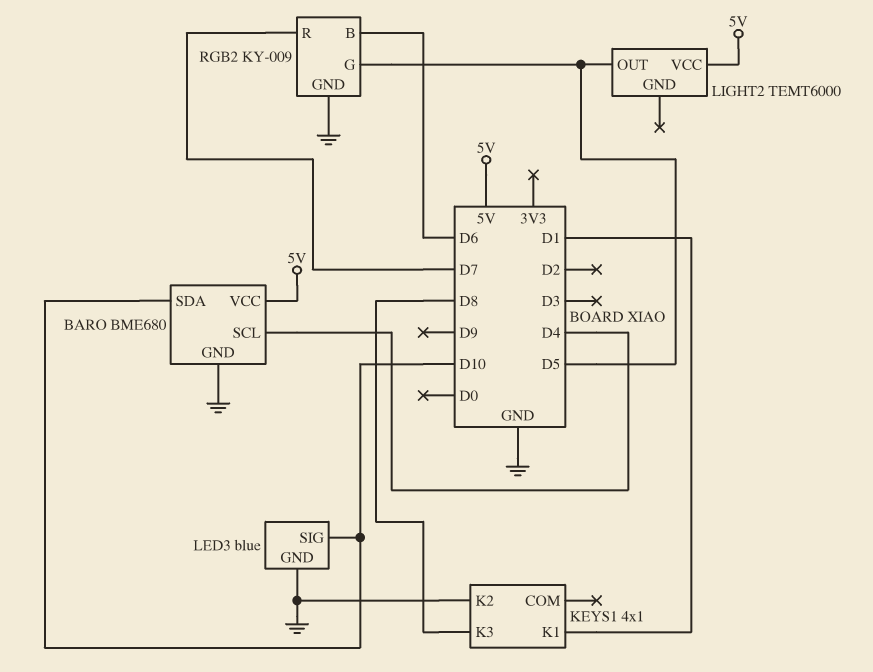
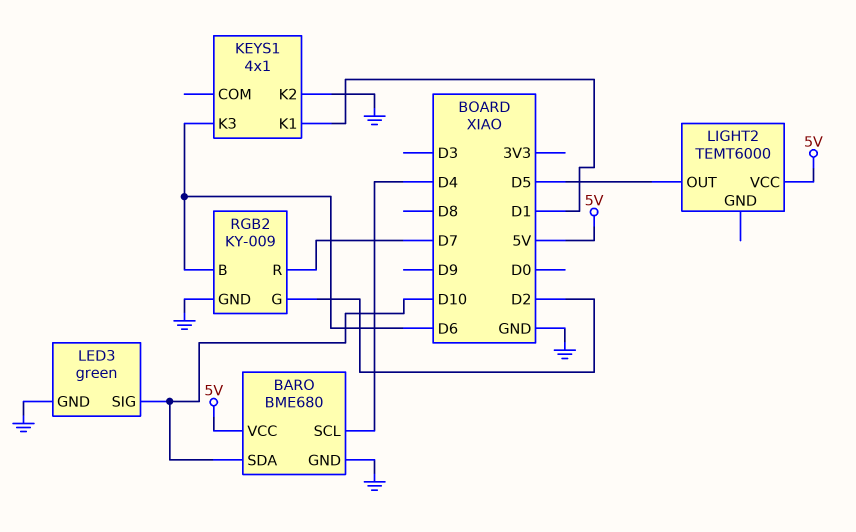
KEYS1 pin K3: D8 -> D6
LED3: blue -> green
RGB2 pin G: D5 -> D2

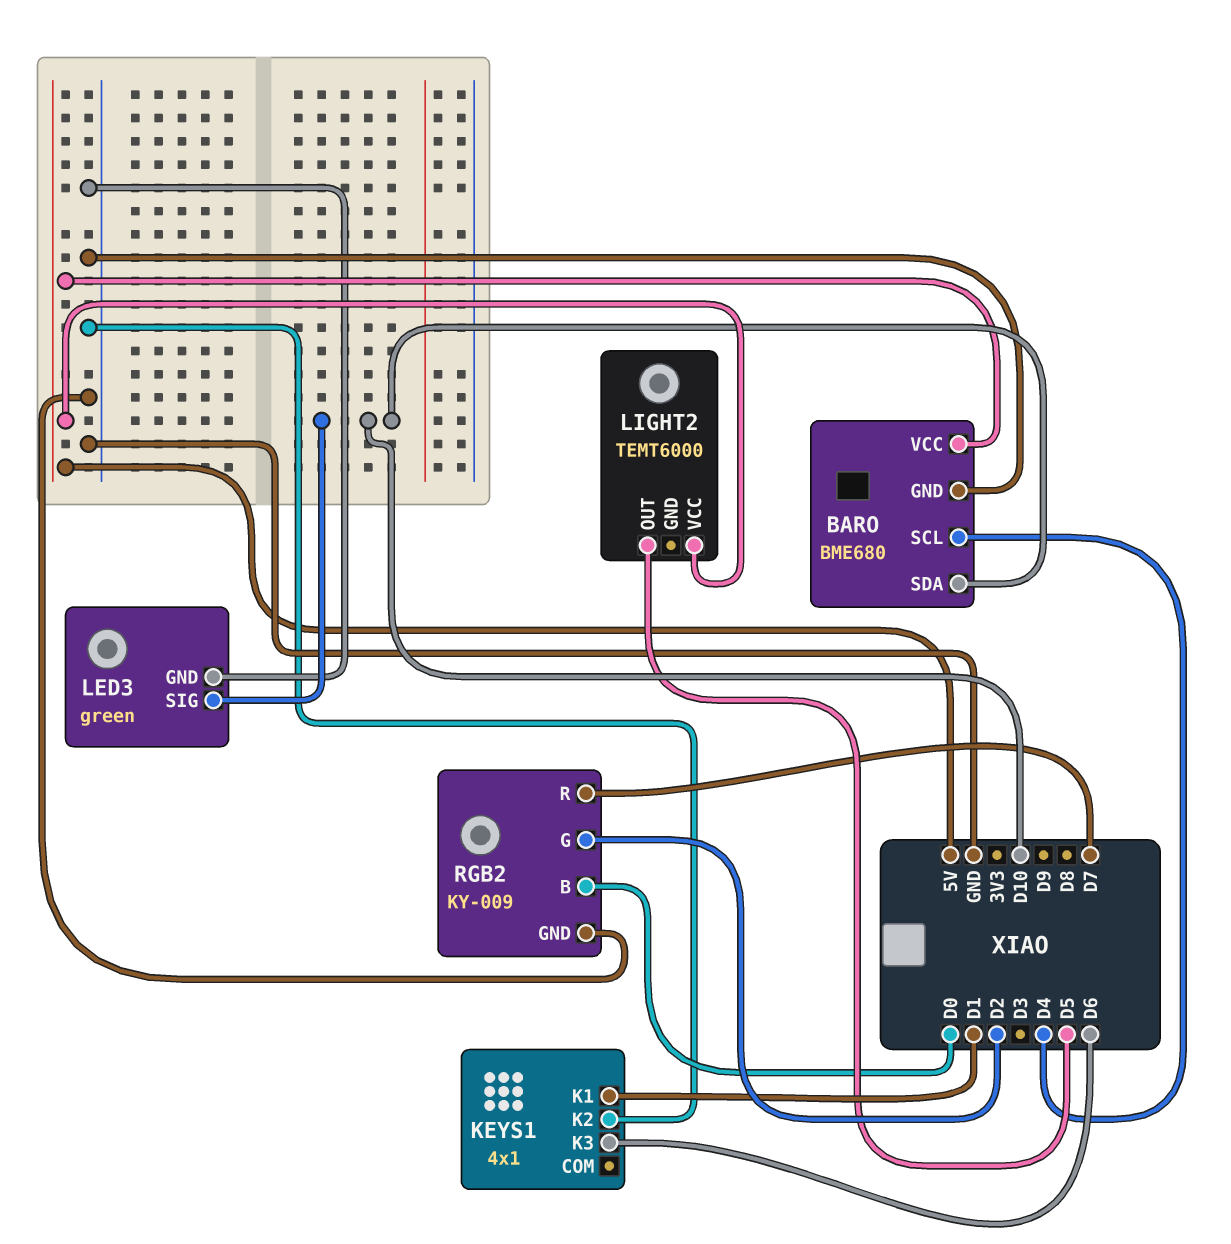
RGB2 pin B: D6 -> D0

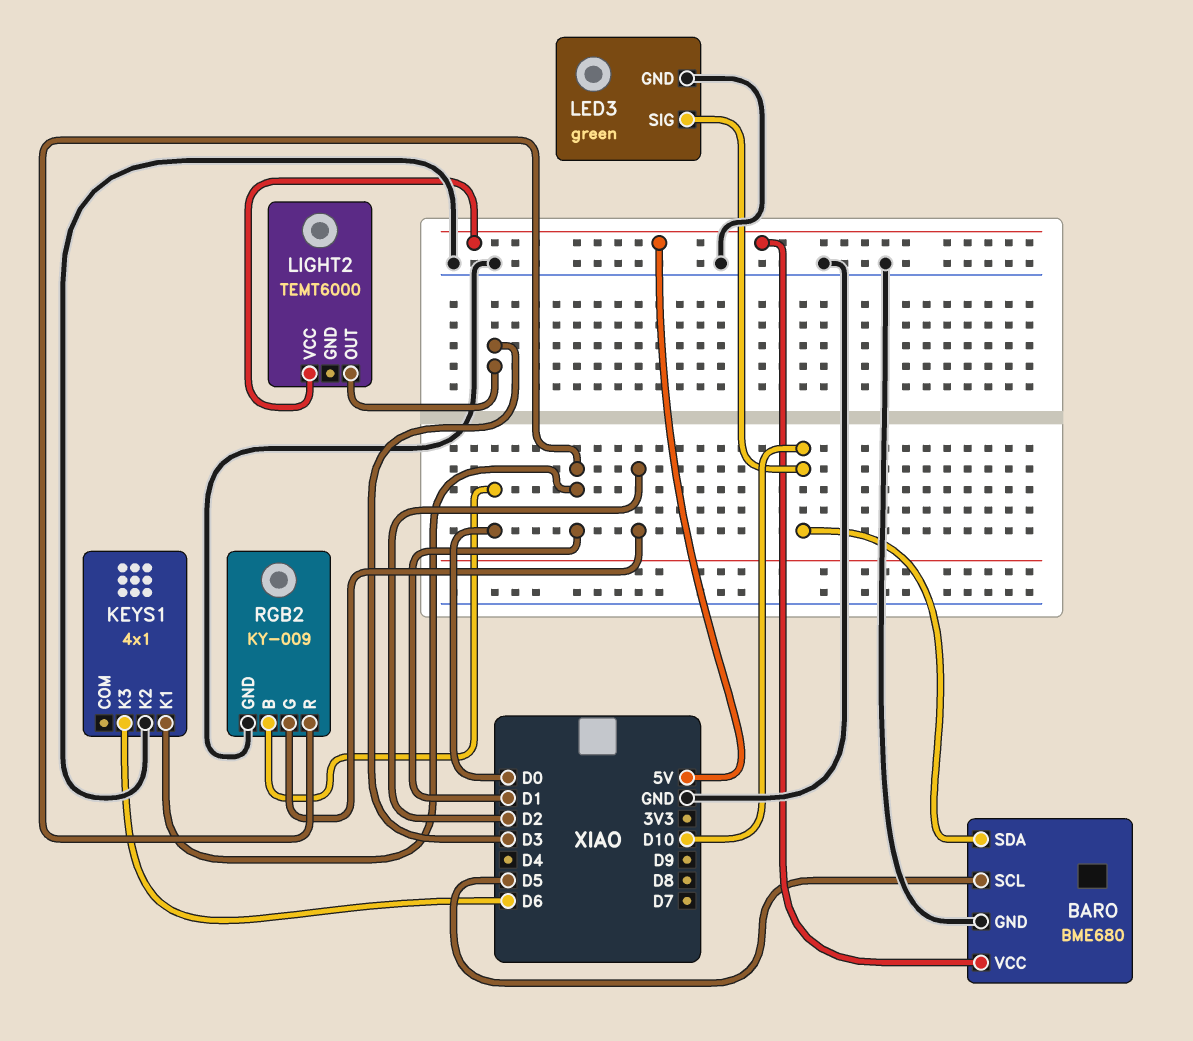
BARO pin SCL: D4 -> D5
LIGHT2 pin OUT: D5 -> D3
RGB2 pin R: D7 -> D1

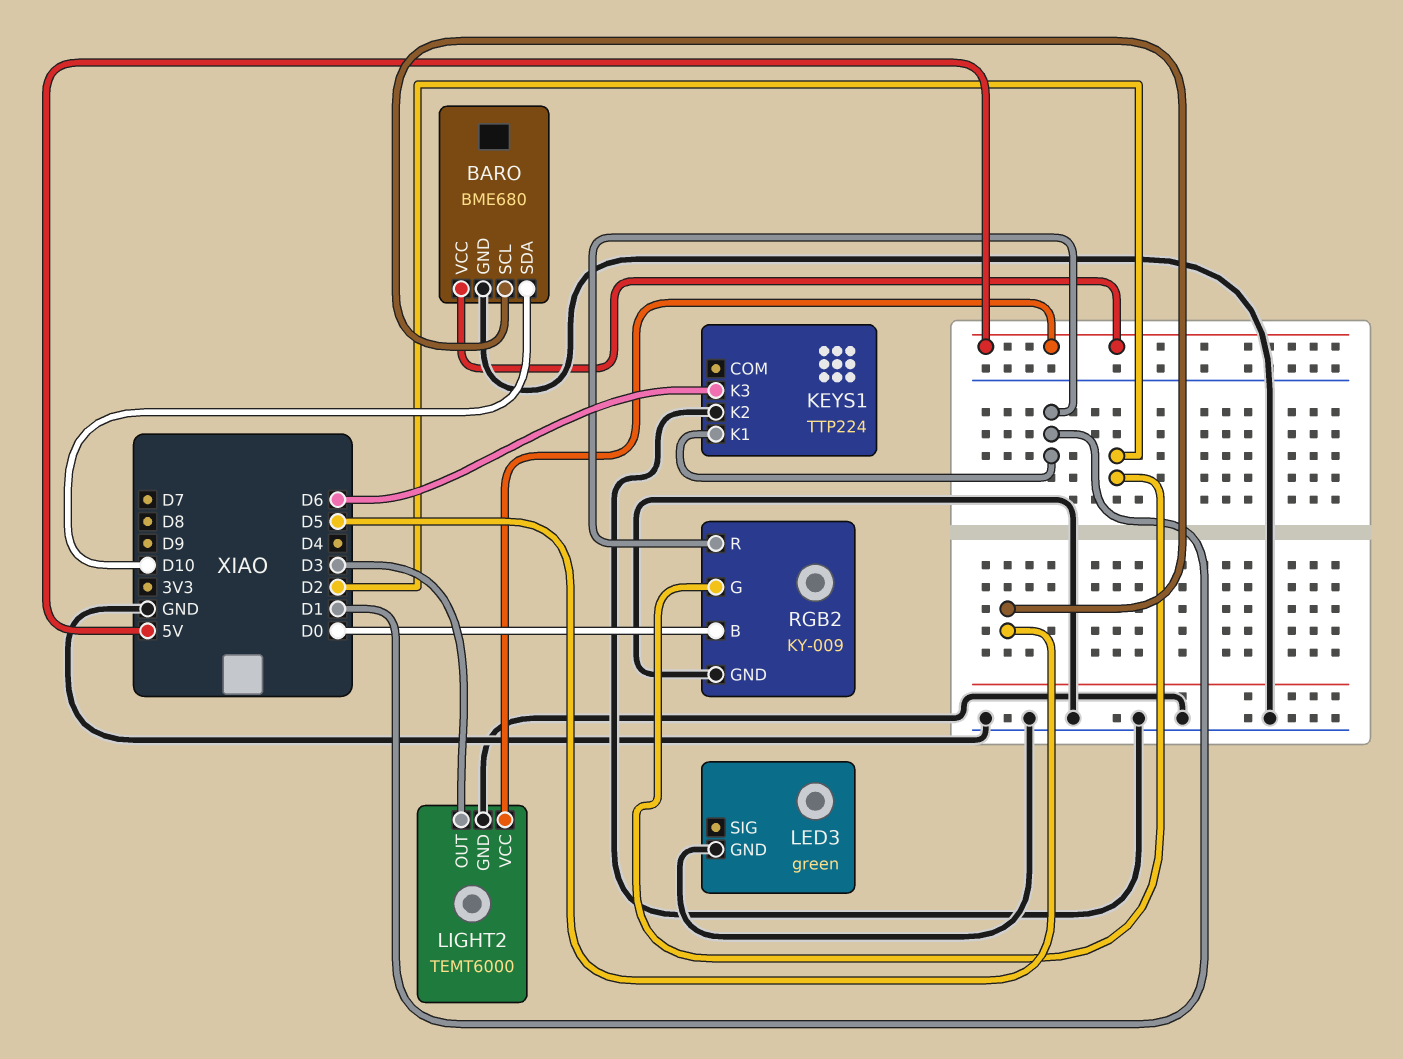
KEYS1: 4x1 -> TTP224
LED3 pin SIG: D10 -> none
LIGHT2 pin GND: none -> GND

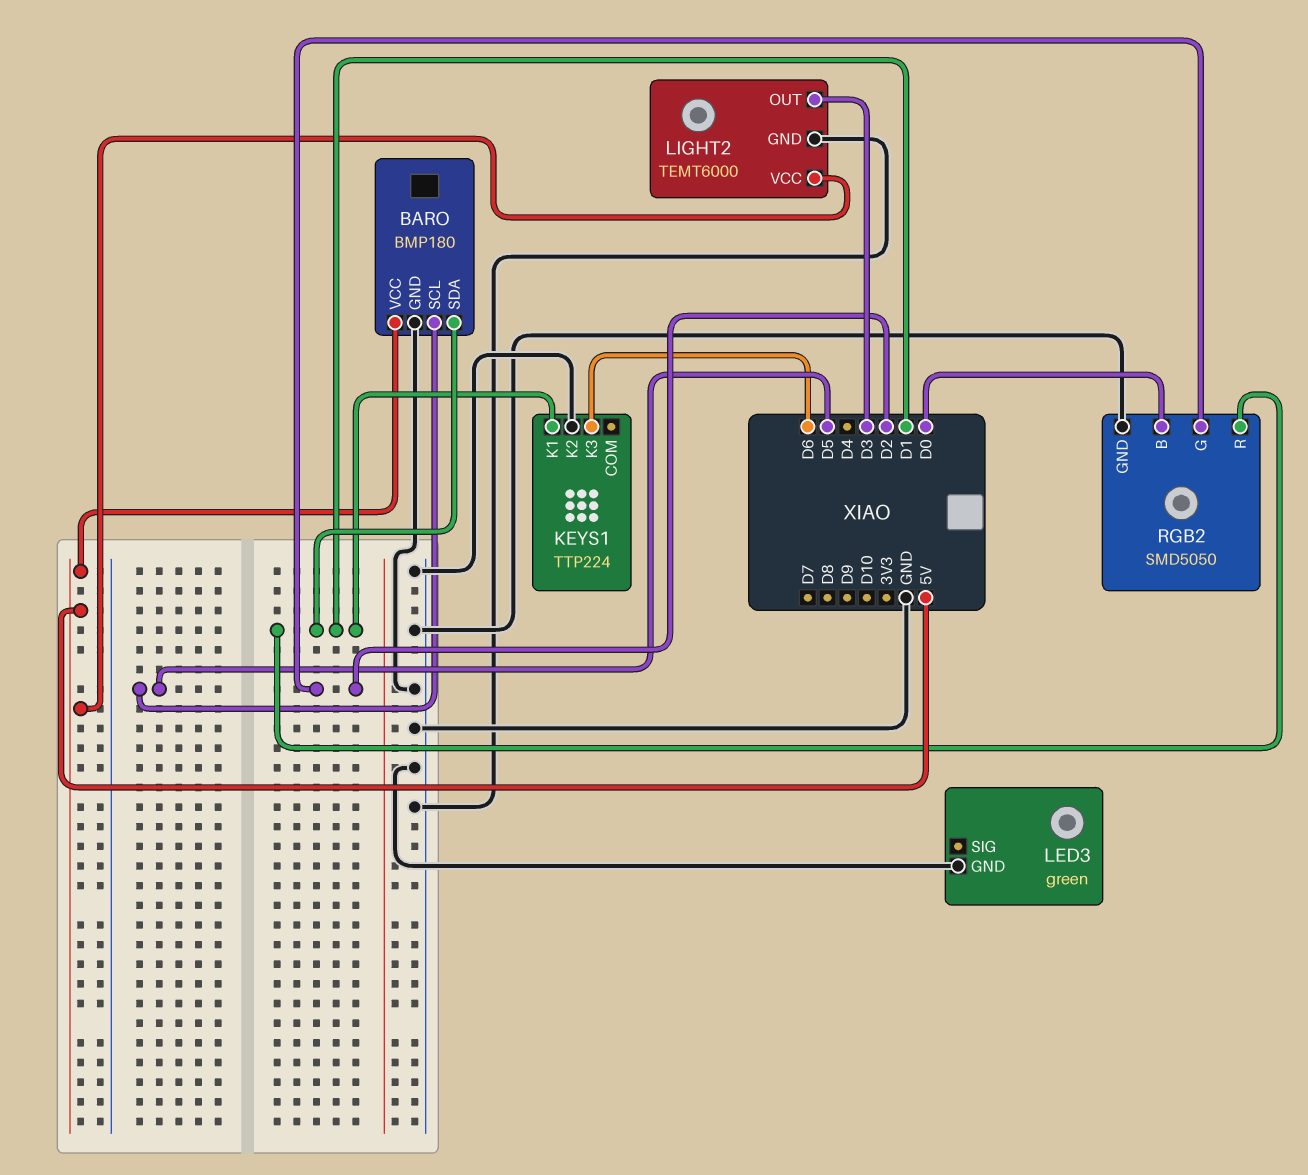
BARO: BME680 -> BMP180
BARO pin SDA: D10 -> D1
RGB2: KY-009 -> SMD5050

